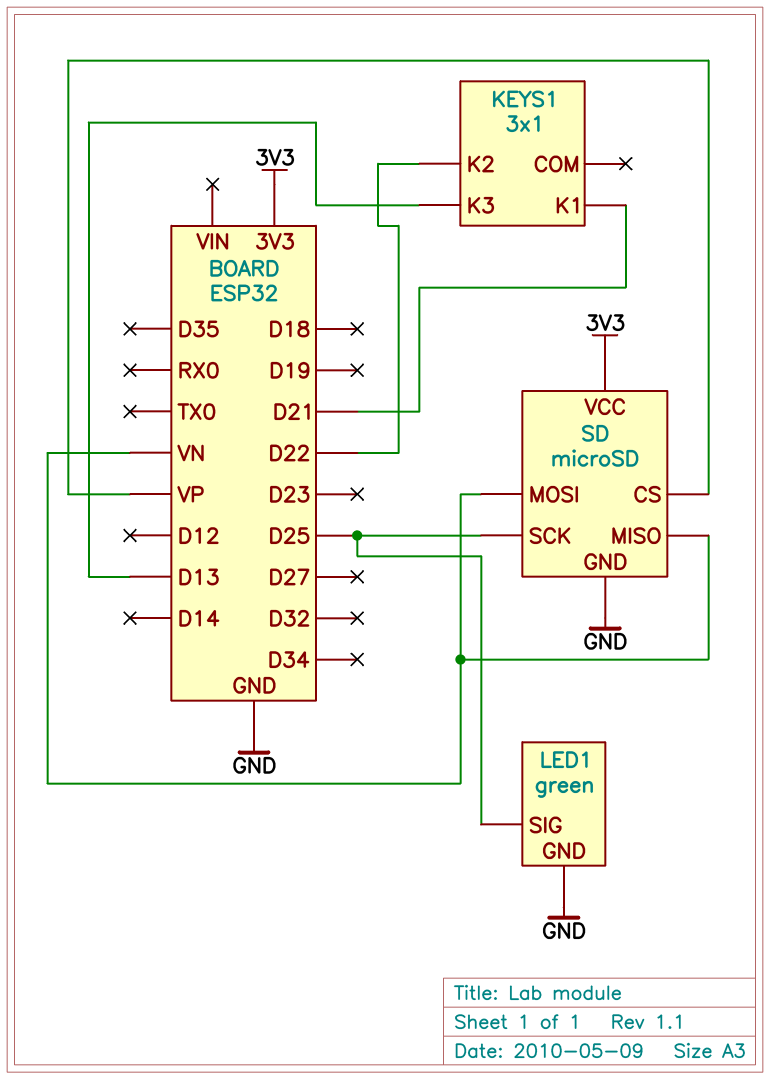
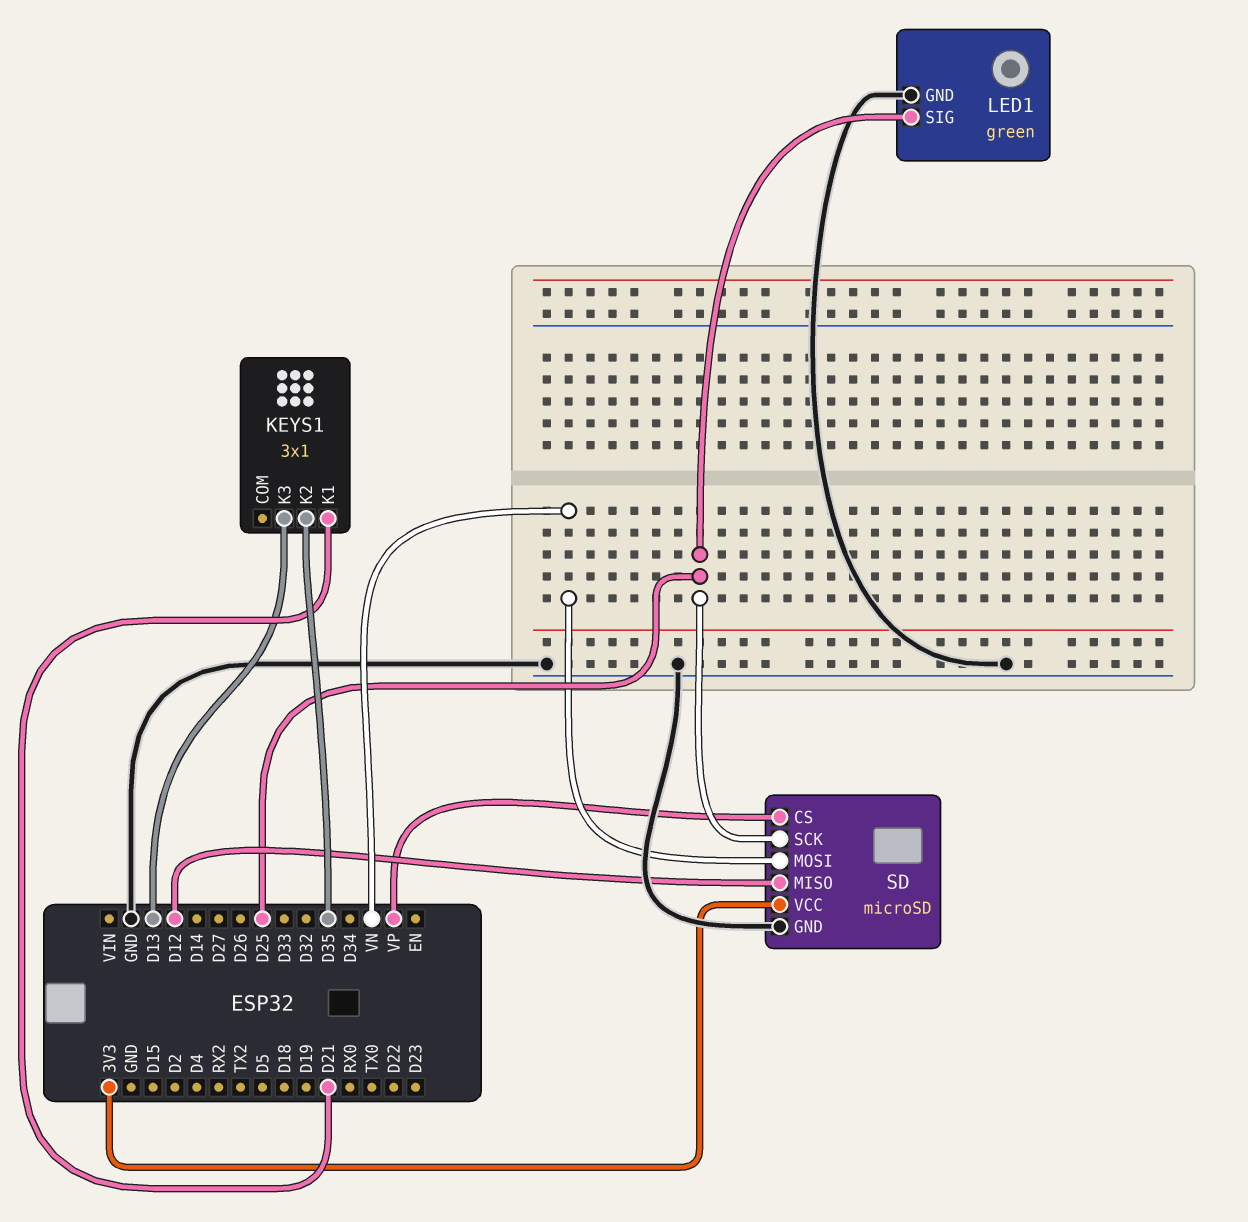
KEYS1 pin K2: D22 -> D35
SD pin MISO: VN -> D12

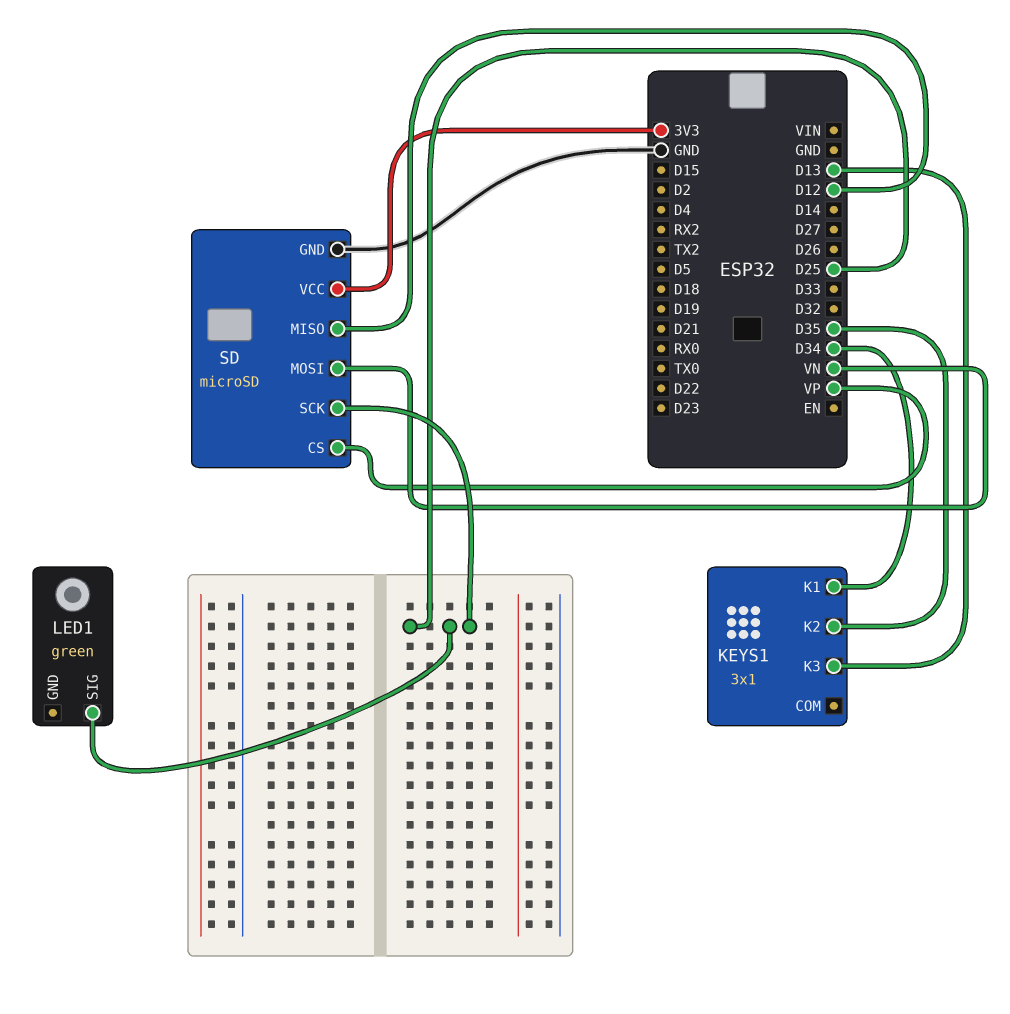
KEYS1 pin K1: D21 -> D34
LED1 pin GND: GND -> none

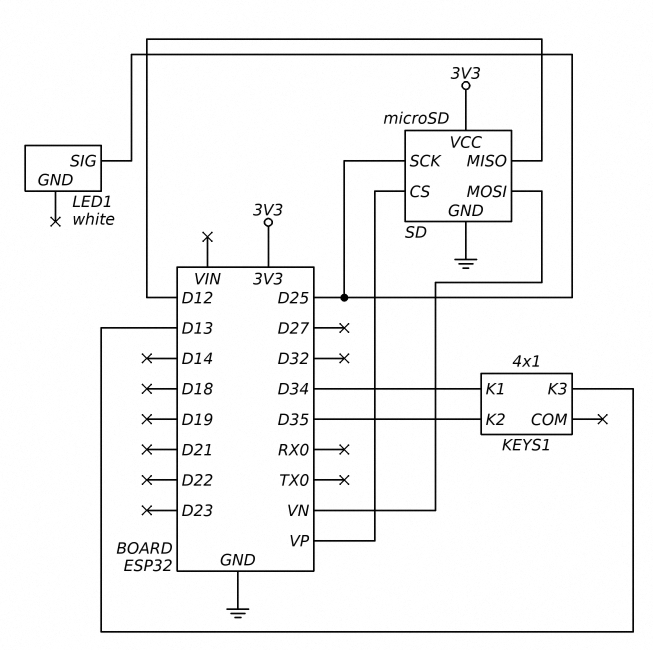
KEYS1: 3x1 -> 4x1
LED1: green -> white

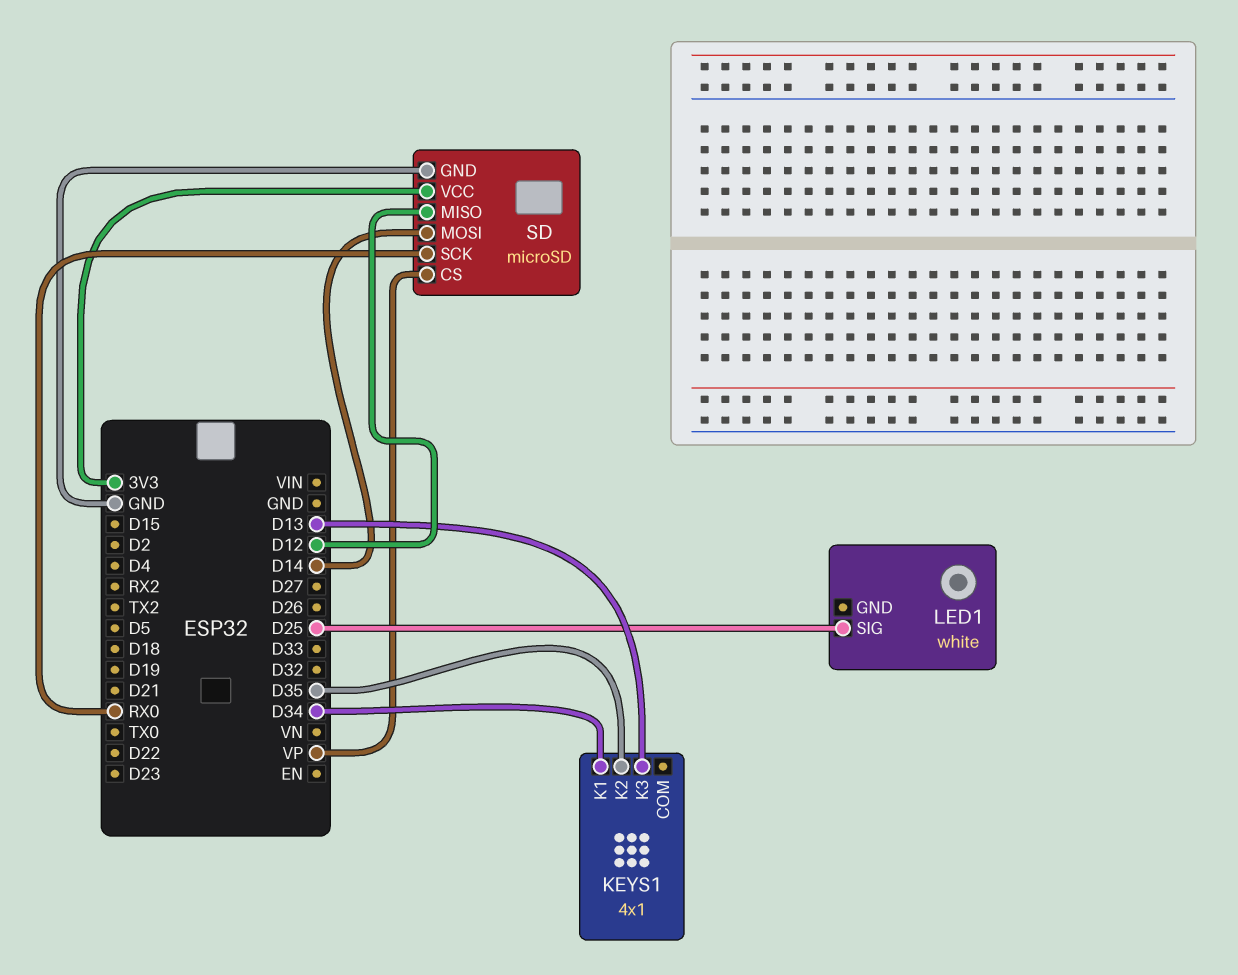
SD pin MOSI: VN -> D14
SD pin SCK: D25 -> RX0

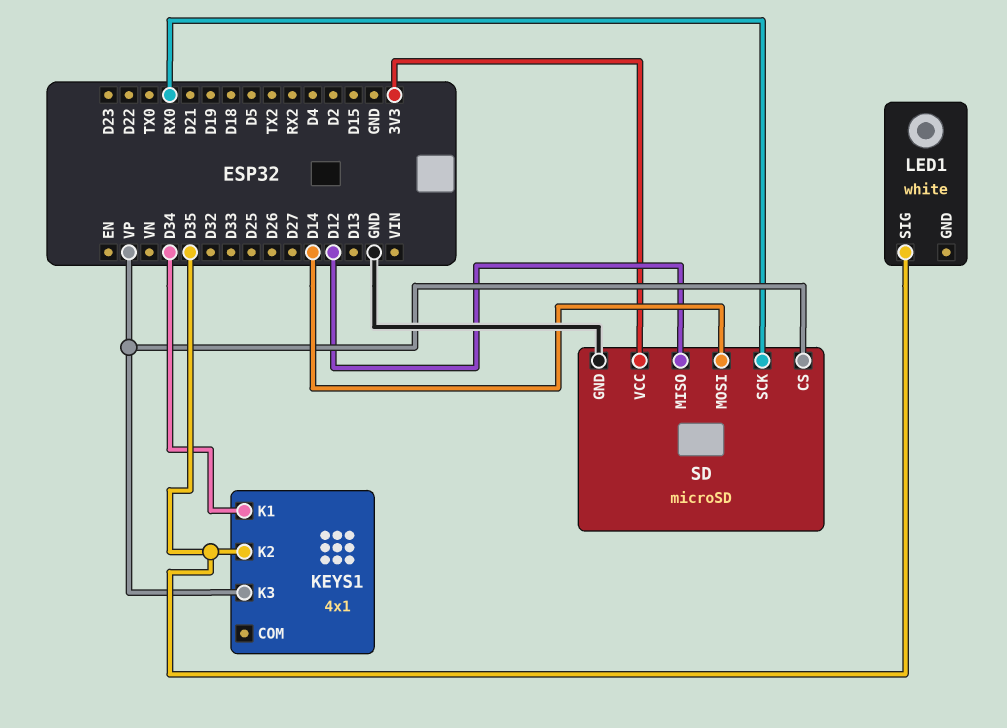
KEYS1 pin K3: D13 -> VP
LED1 pin SIG: D25 -> D35

